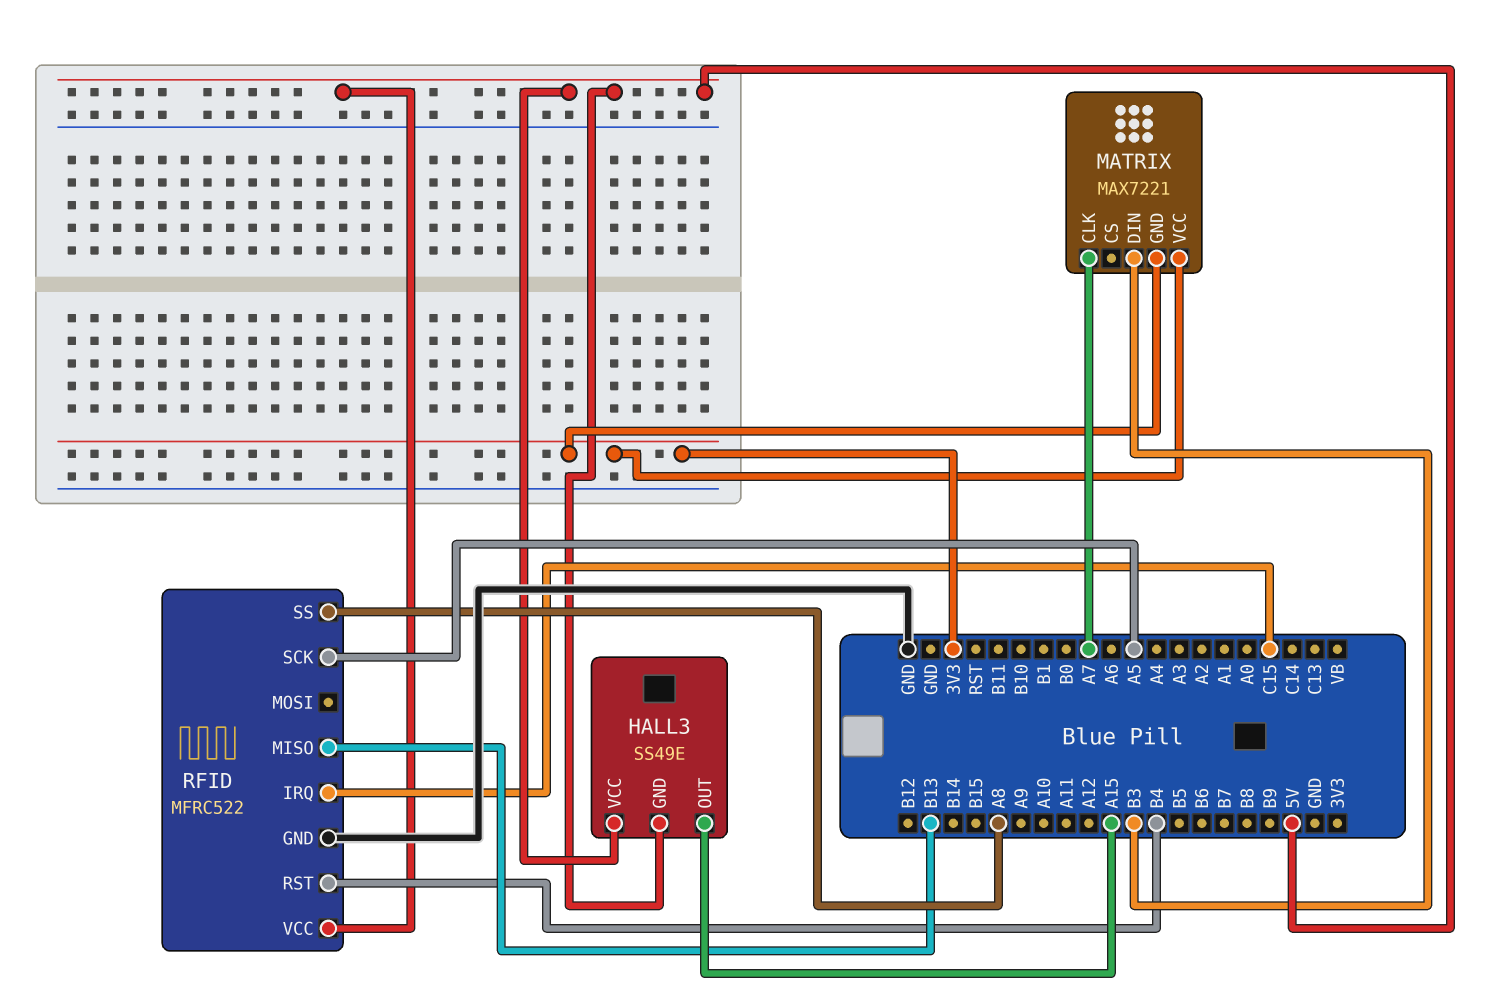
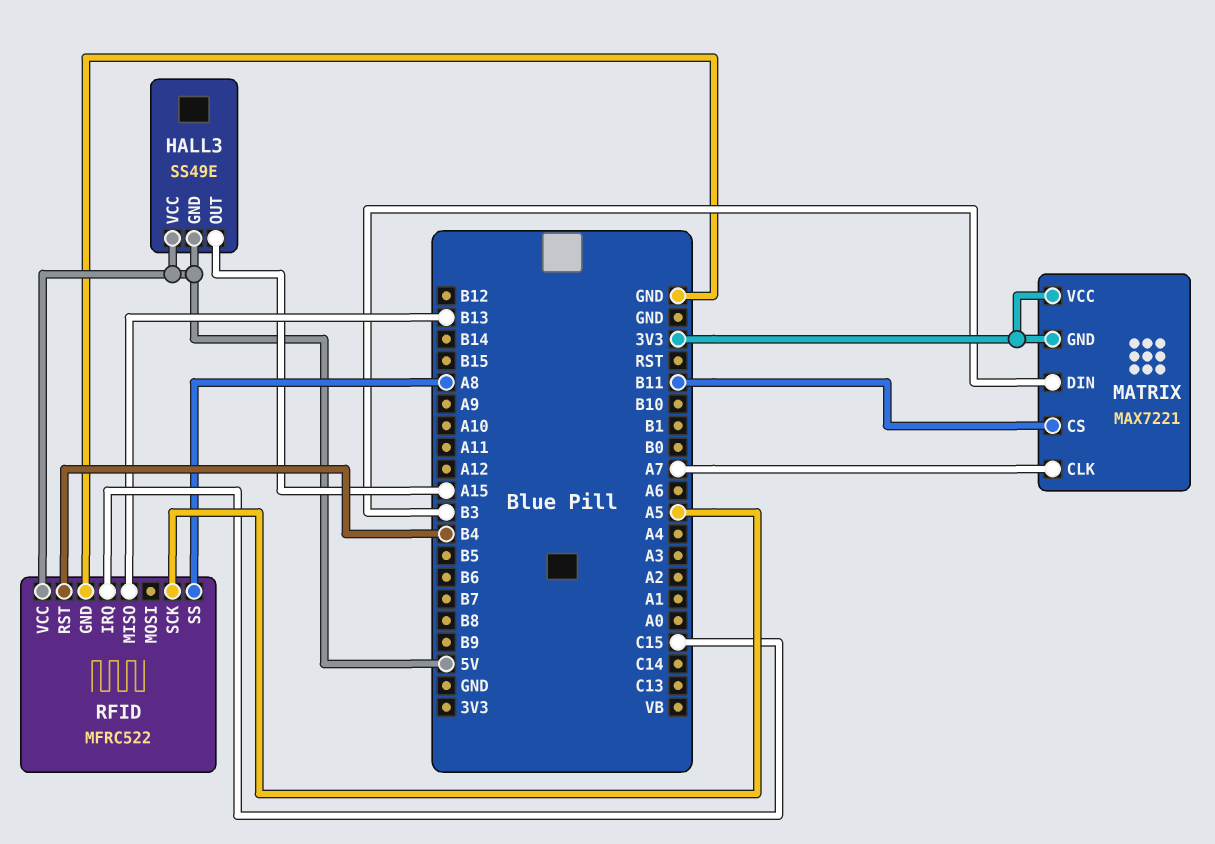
MATRIX pin CS: none -> B11

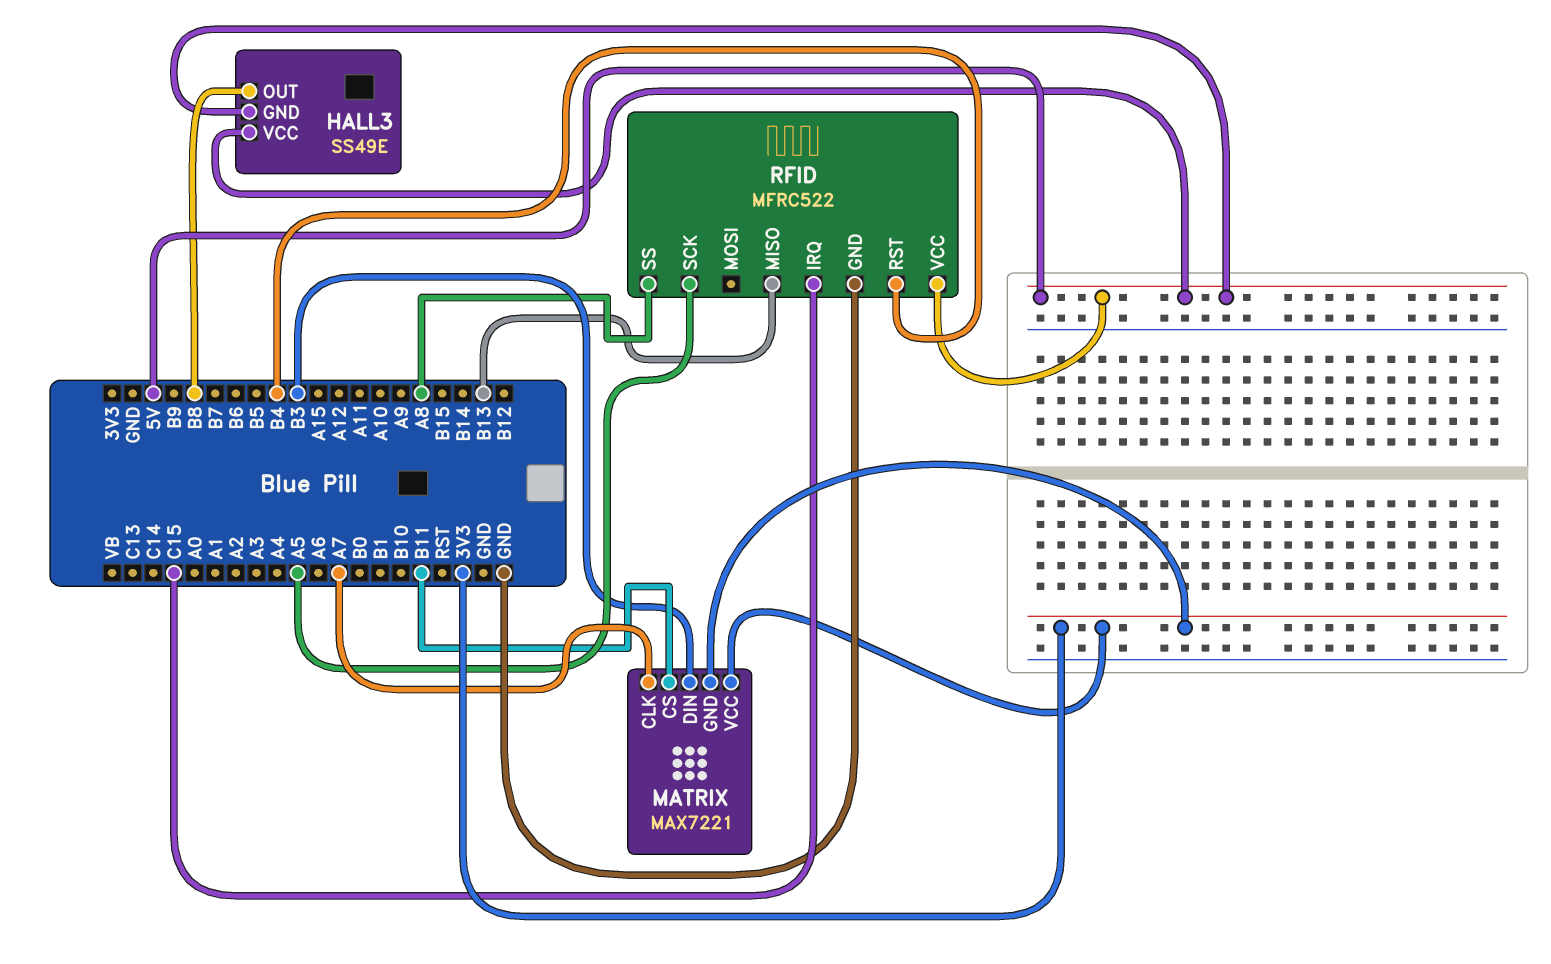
HALL3 pin OUT: A15 -> B8

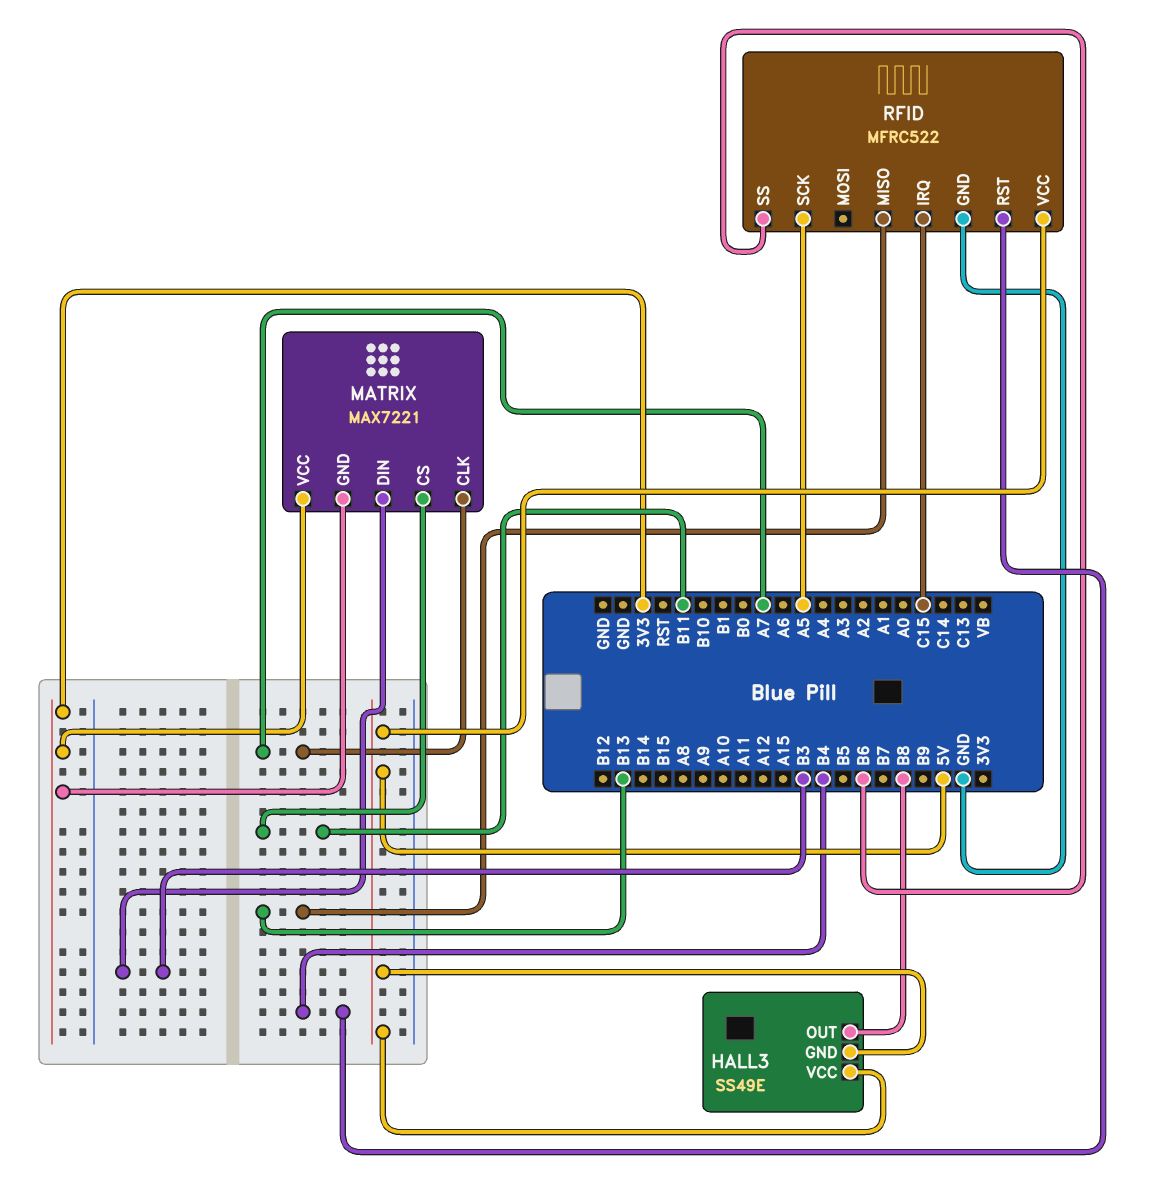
RFID pin SS: A8 -> B6

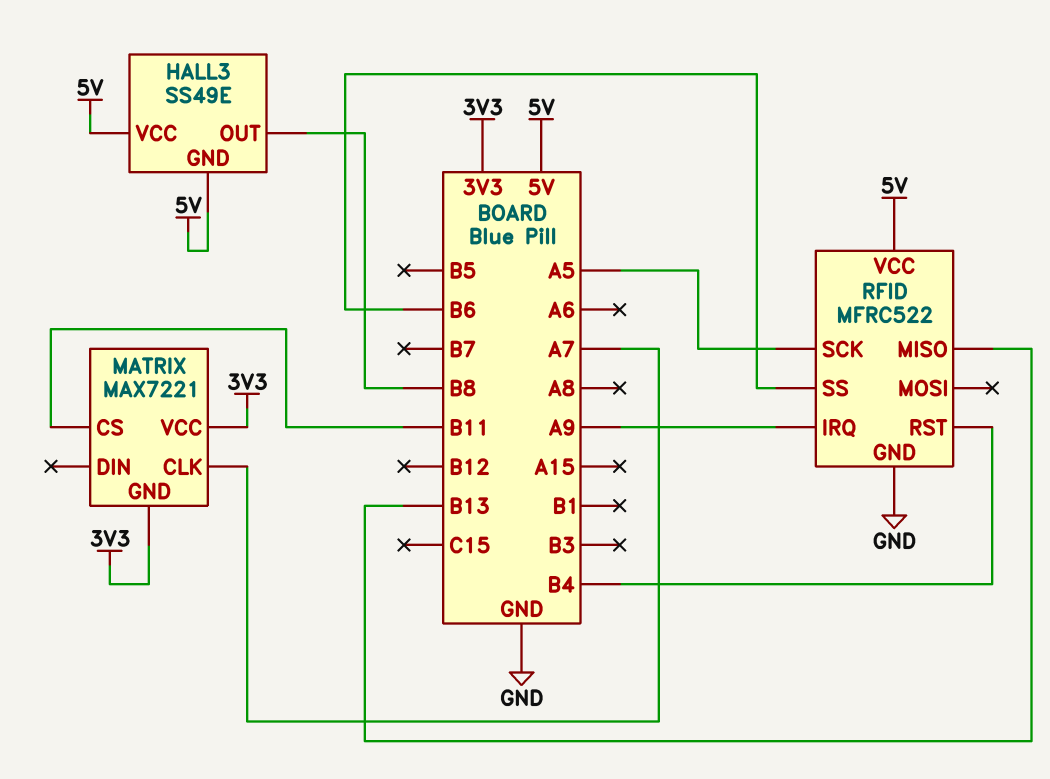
MATRIX pin DIN: B3 -> none
RFID pin IRQ: C15 -> A9

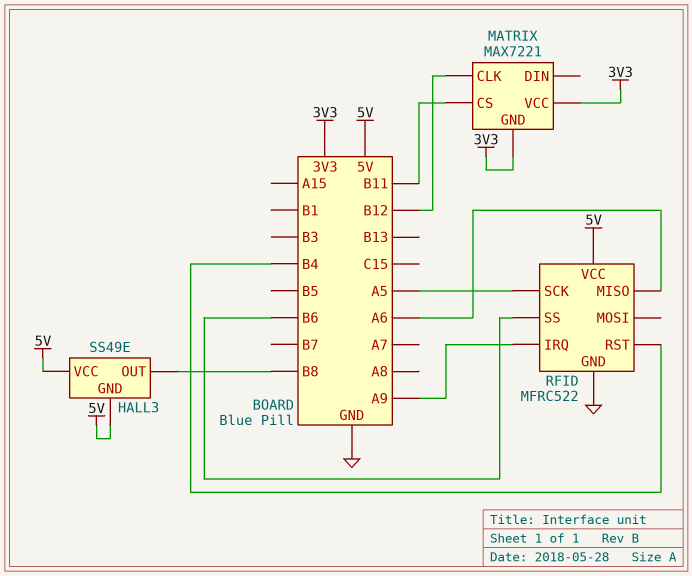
MATRIX pin CLK: A7 -> B12
RFID pin MISO: B13 -> A6

